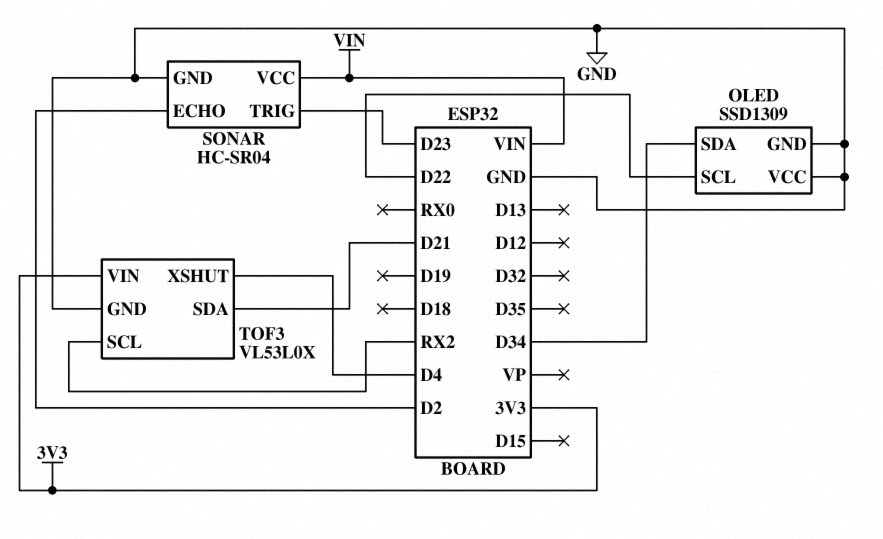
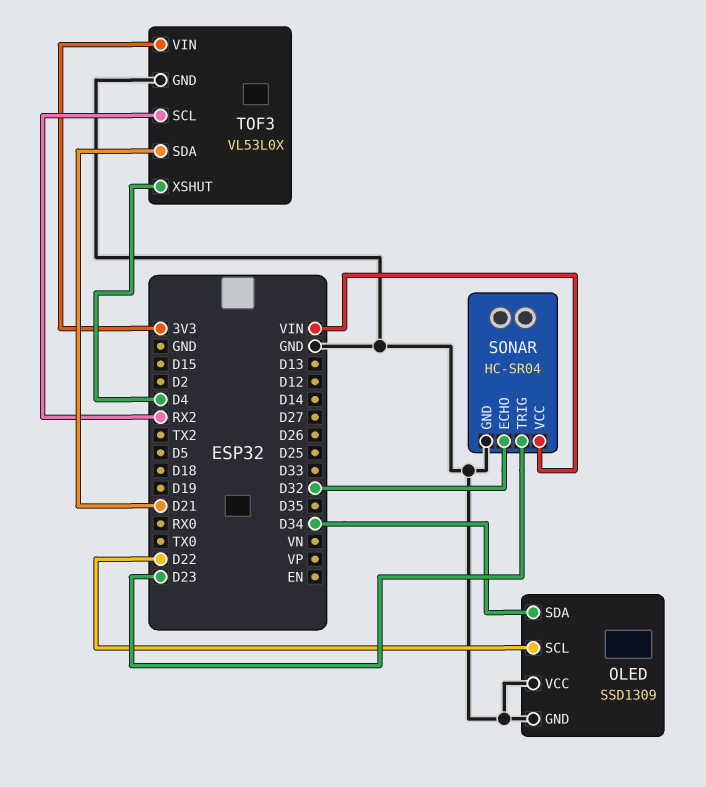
SONAR pin ECHO: D2 -> D32

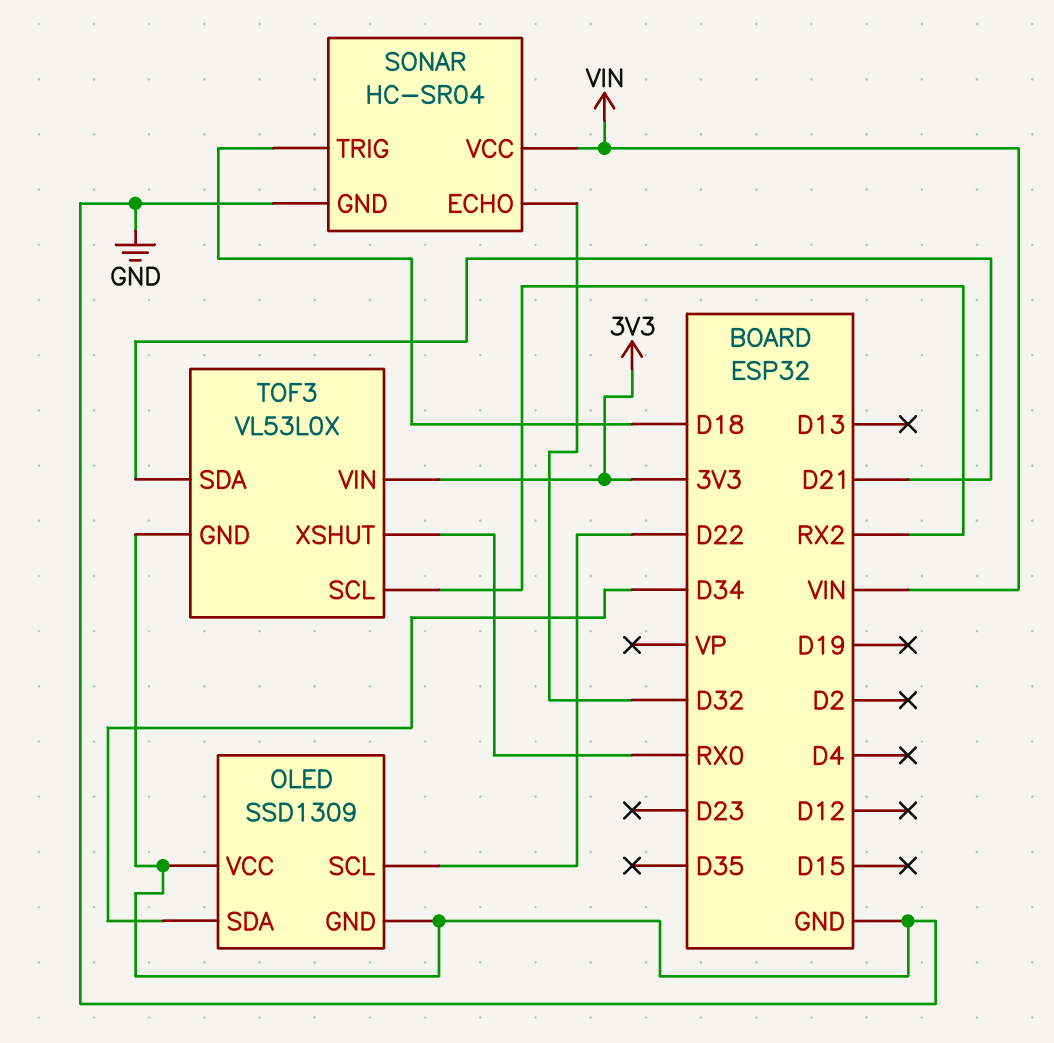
SONAR pin TRIG: D23 -> D18
TOF3 pin XSHUT: D4 -> RX0

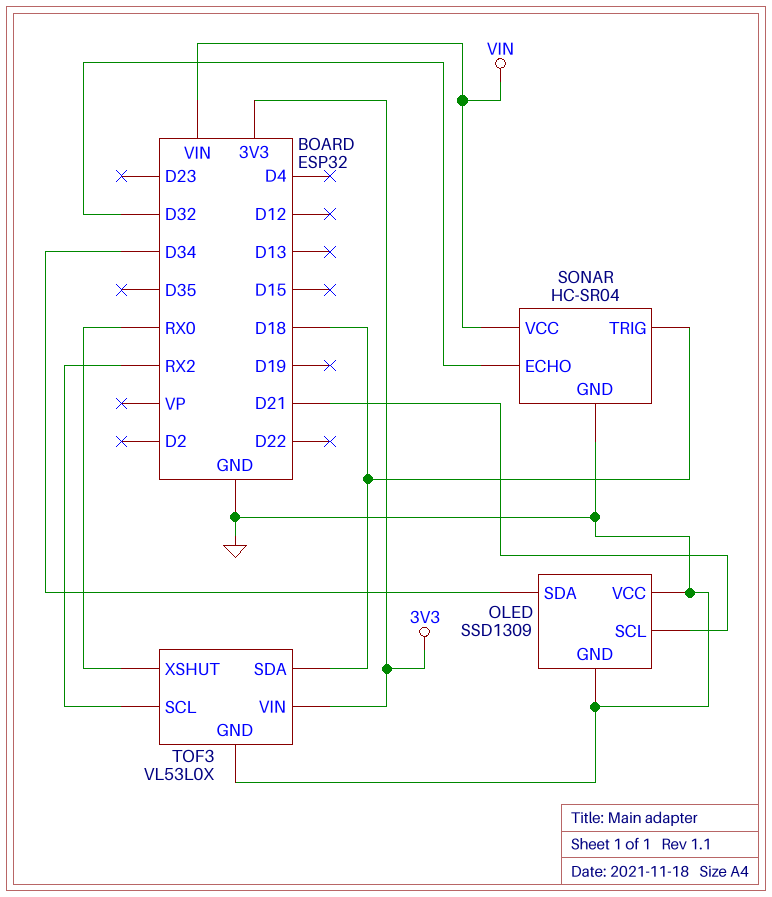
OLED pin SCL: D22 -> D21
TOF3 pin SDA: D21 -> D18

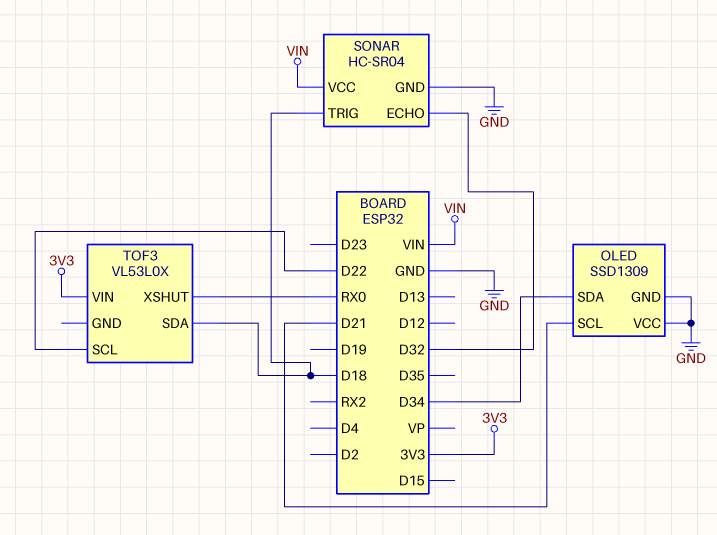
TOF3 pin GND: GND -> none
TOF3 pin SCL: RX2 -> D22

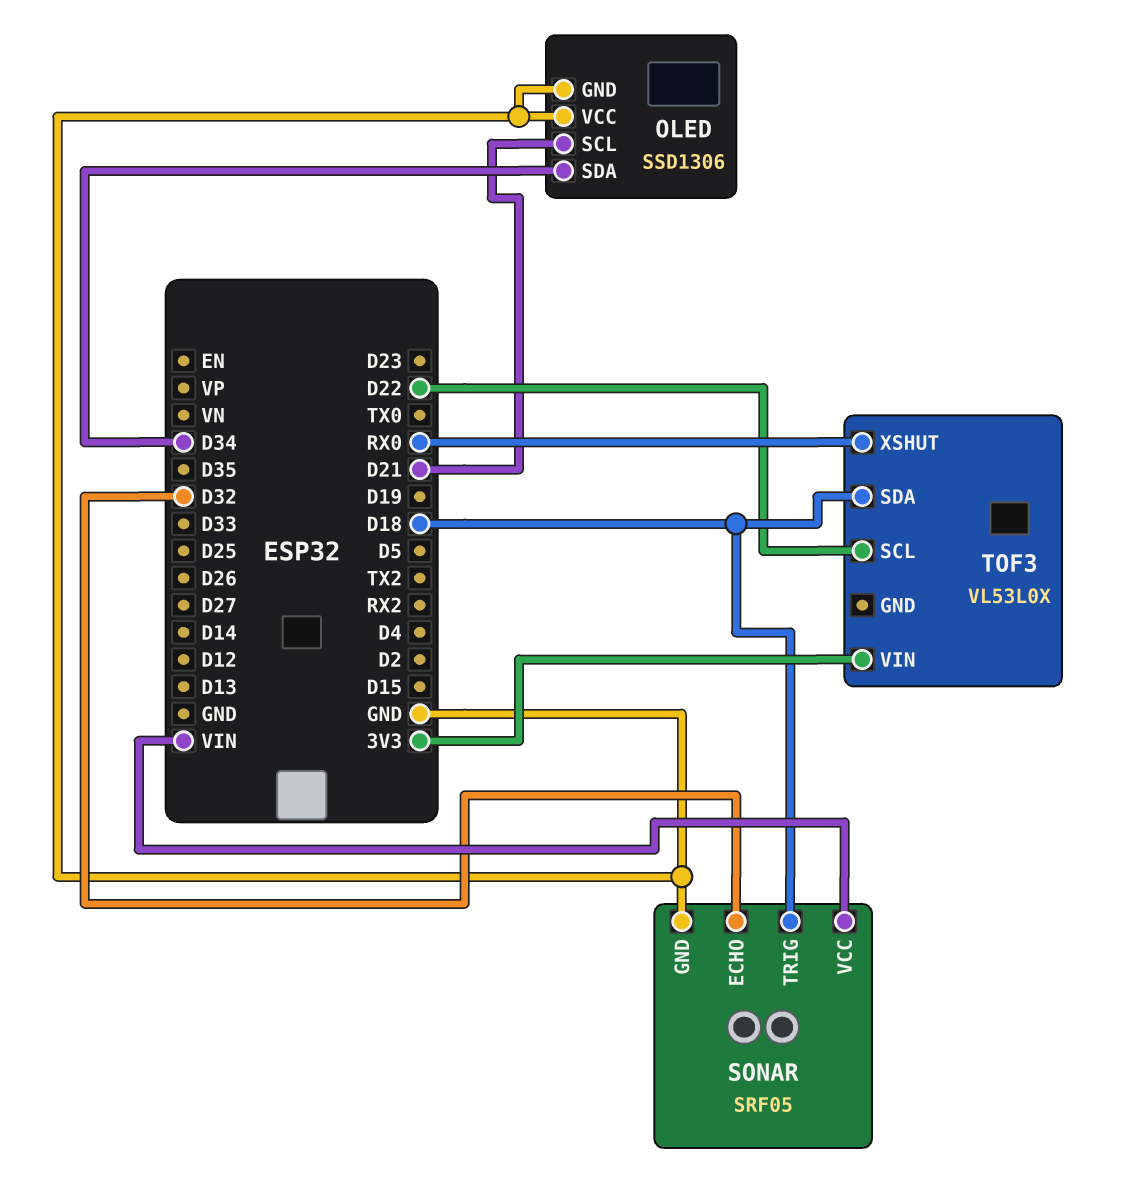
OLED: SSD1309 -> SSD1306
SONAR: HC-SR04 -> SRF05

